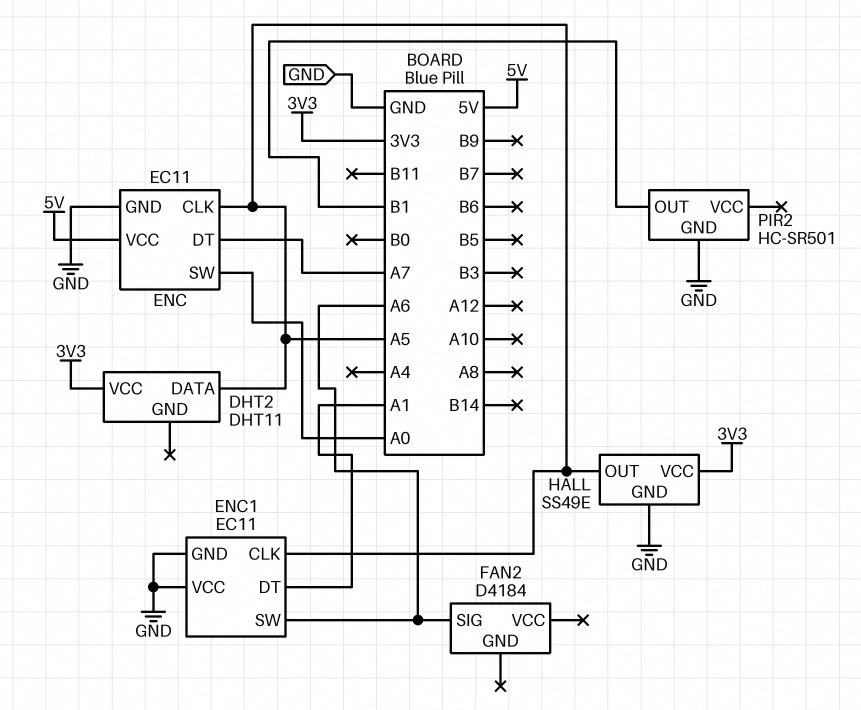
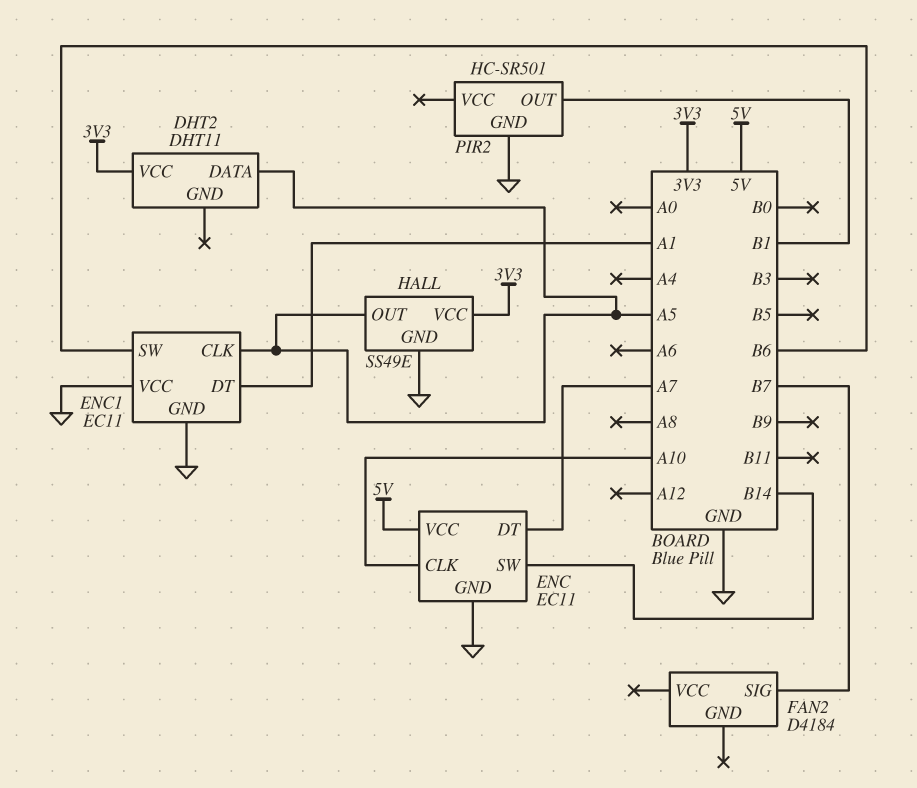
ENC pin CLK: A5 -> A10
ENC pin SW: A0 -> B14
ENC1 pin SW: A6 -> B6
FAN2 pin SIG: A6 -> B7

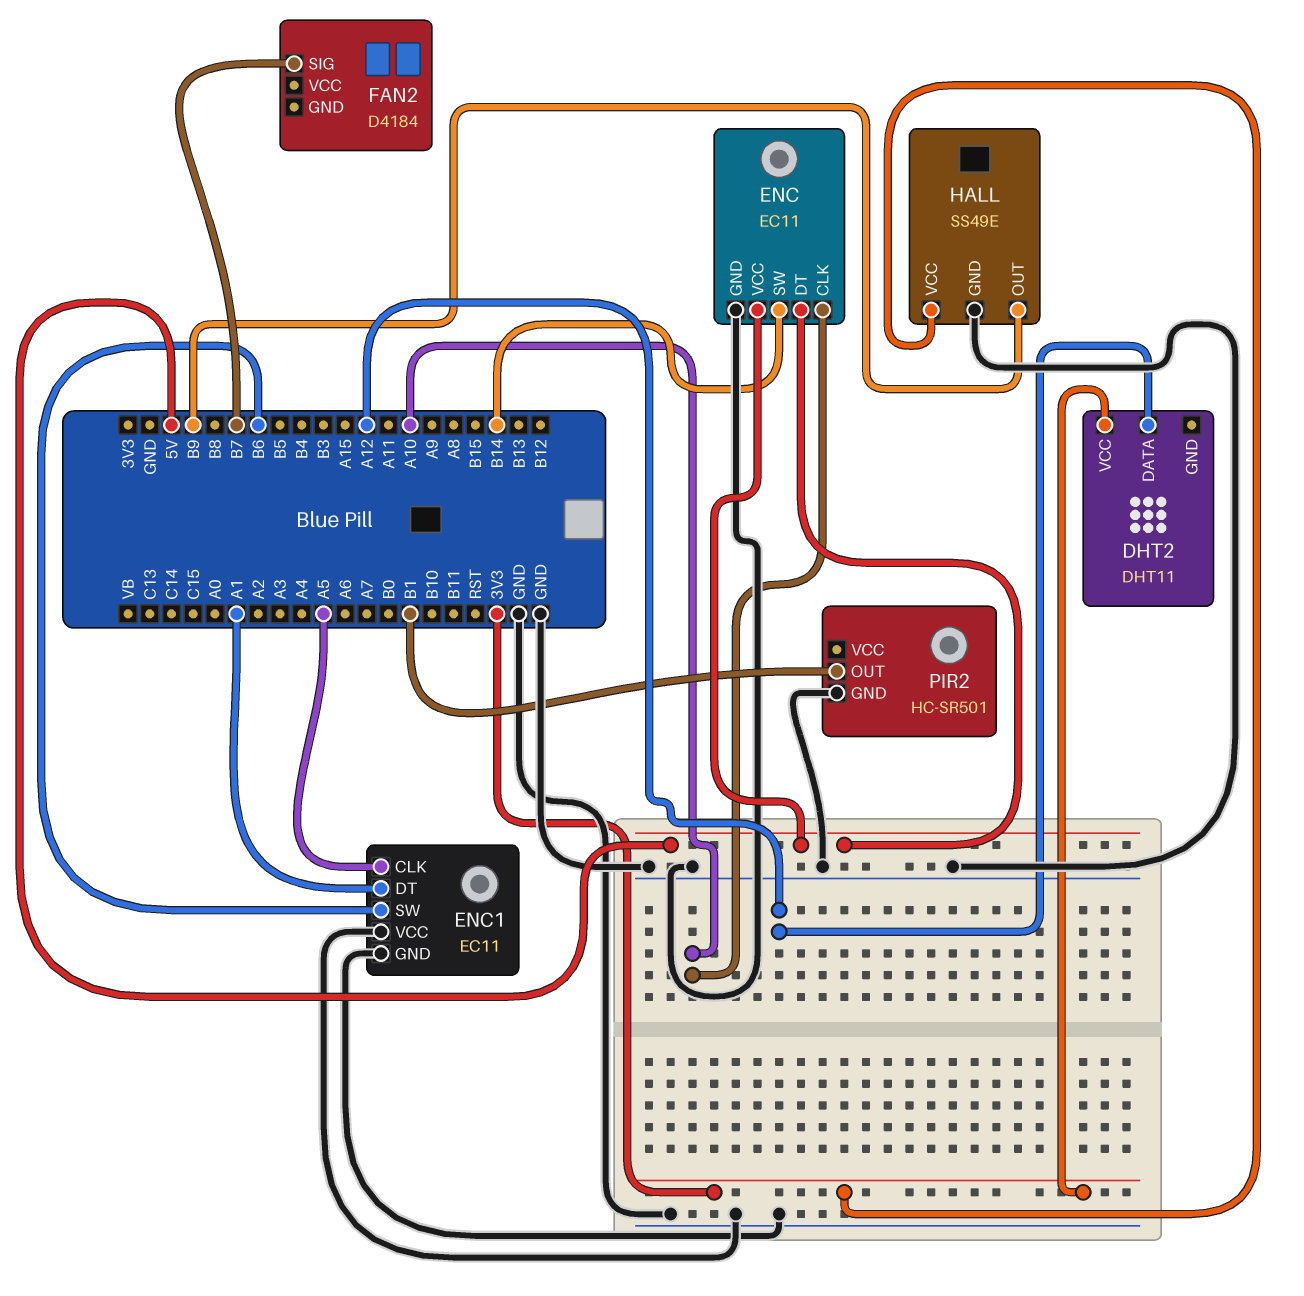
DHT2 pin DATA: A5 -> A12
ENC pin DT: A7 -> 5V
HALL pin OUT: A5 -> B9

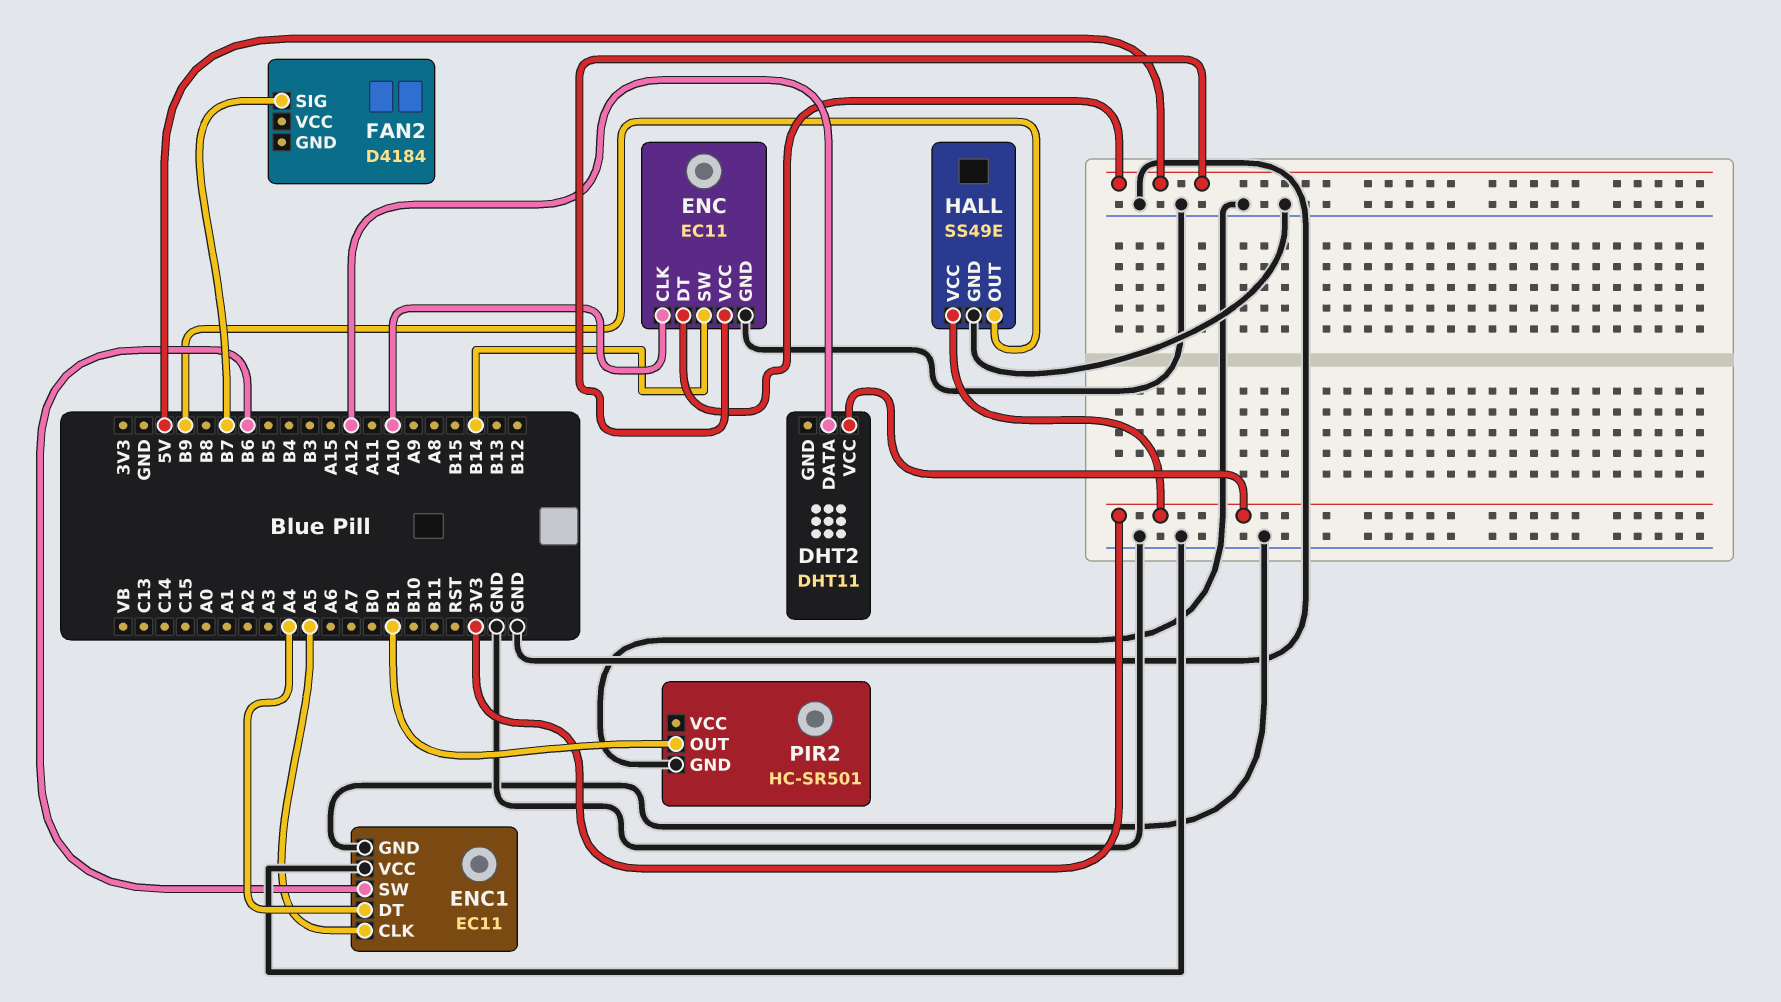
ENC1 pin DT: A1 -> A4

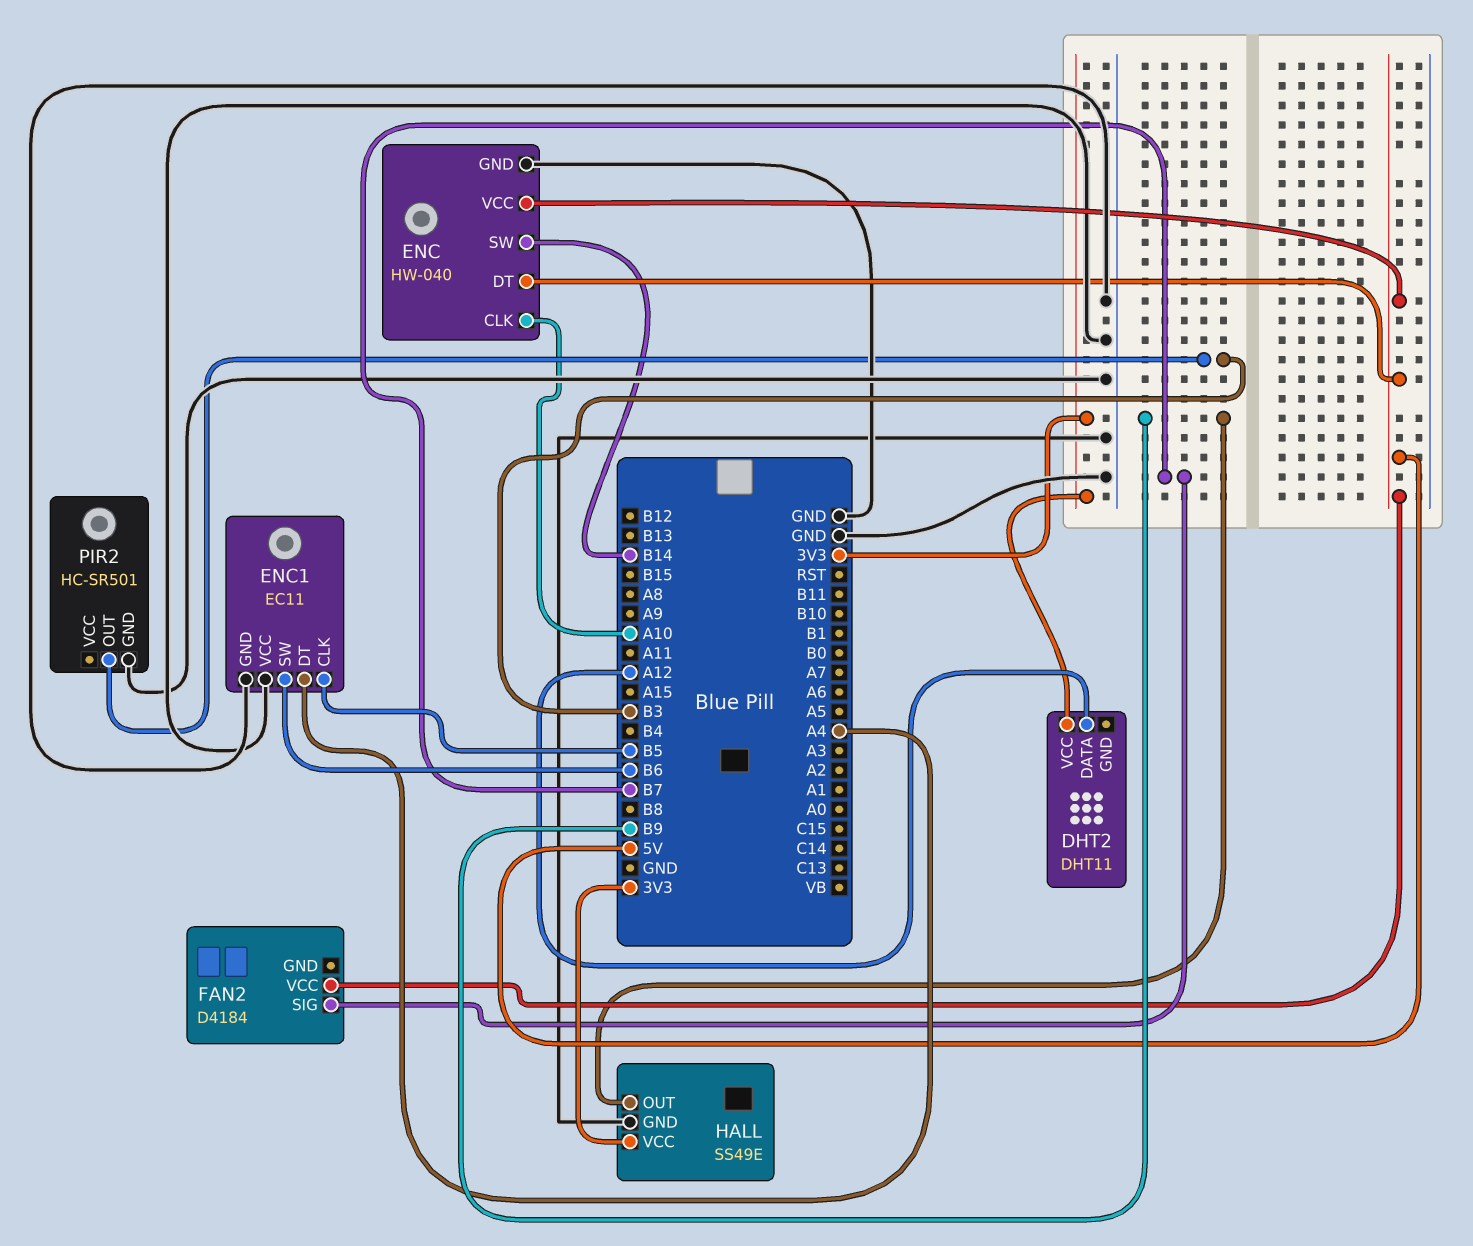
ENC: EC11 -> HW-040
ENC1 pin CLK: A5 -> B5
FAN2 pin VCC: none -> 5V
PIR2 pin OUT: B1 -> B3

